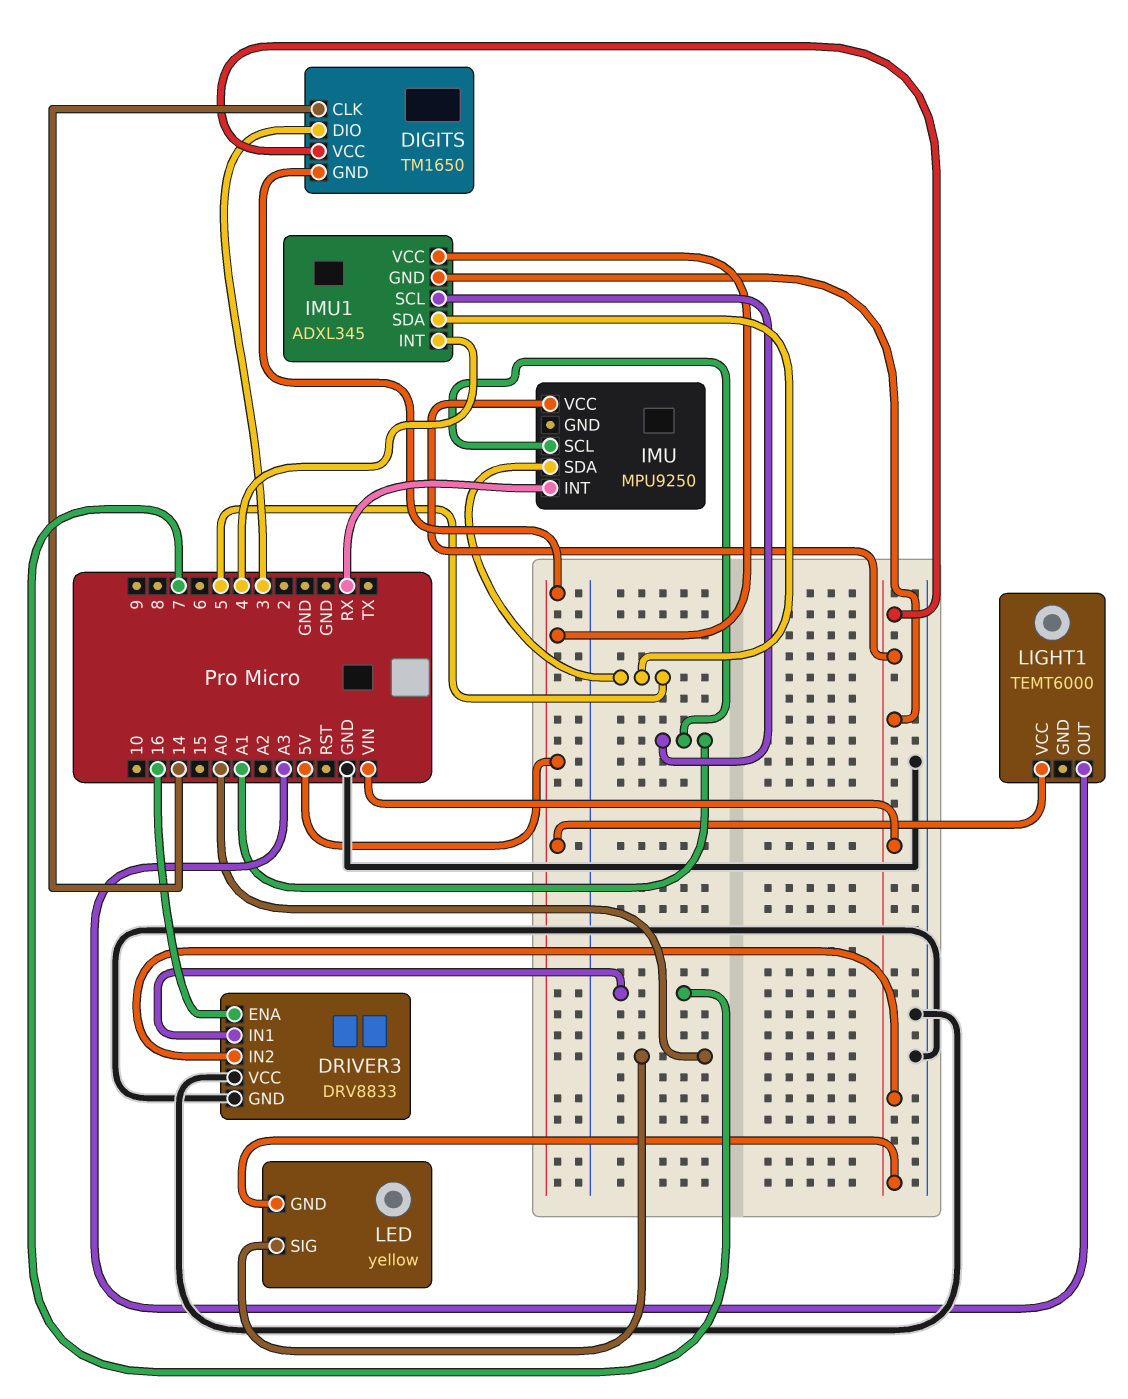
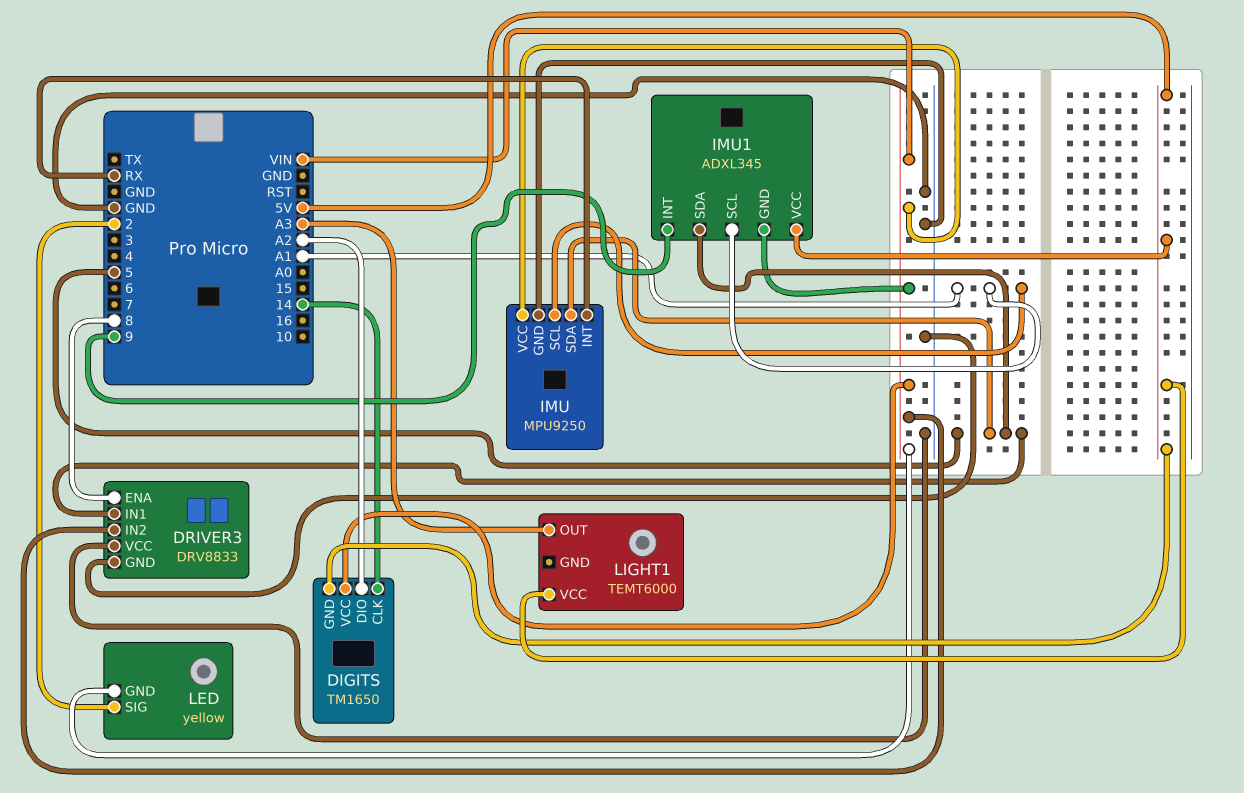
DIGITS pin DIO: 3 -> A2
DRIVER3 pin ENA: 16 -> 8
DRIVER3 pin IN1: 7 -> 5
IMU pin GND: none -> GND
IMU1 pin INT: 4 -> 9
LED pin SIG: A0 -> 2

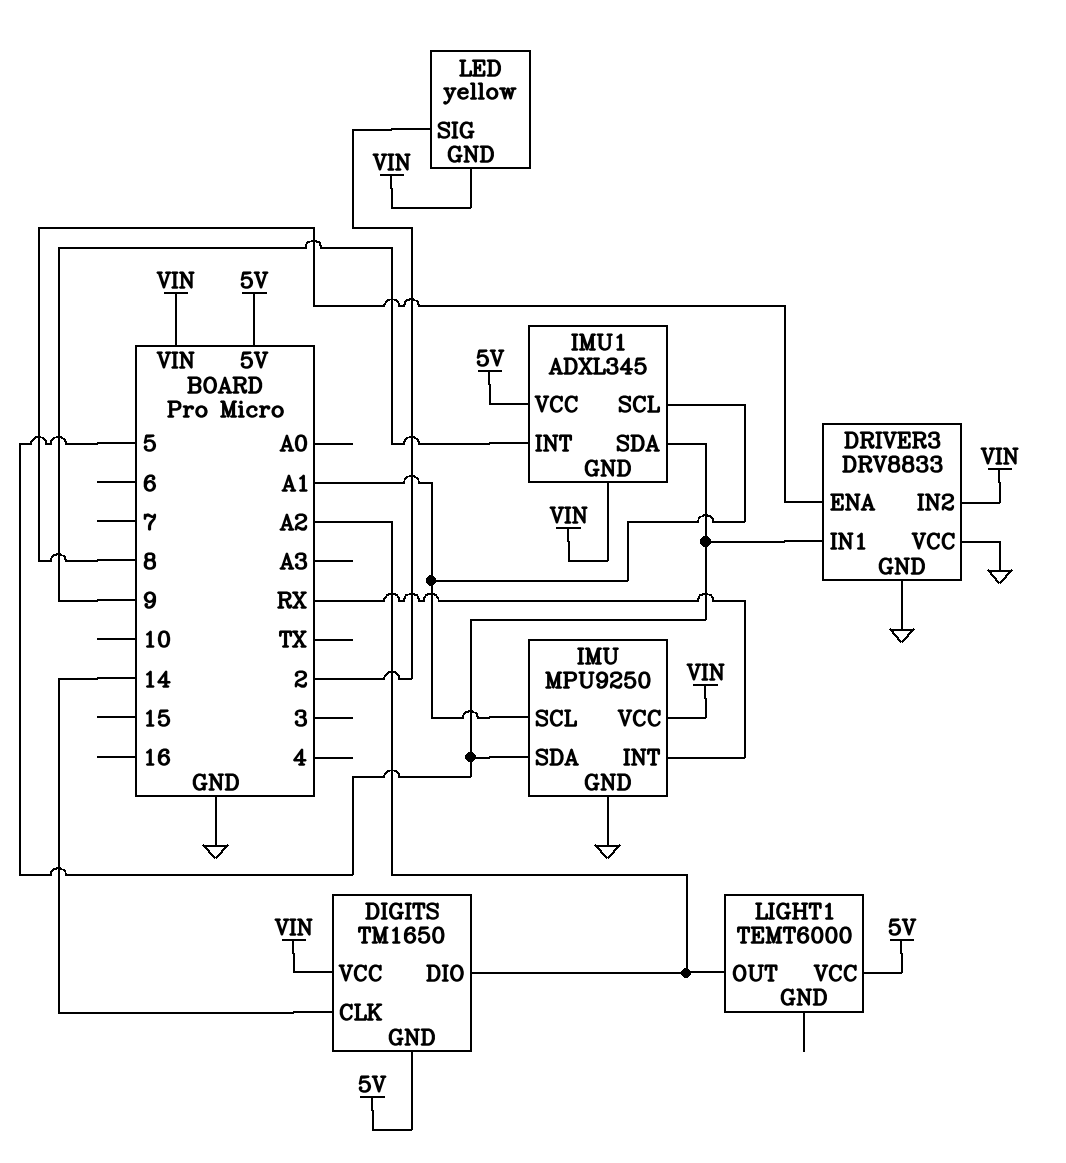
LIGHT1 pin OUT: A3 -> A2

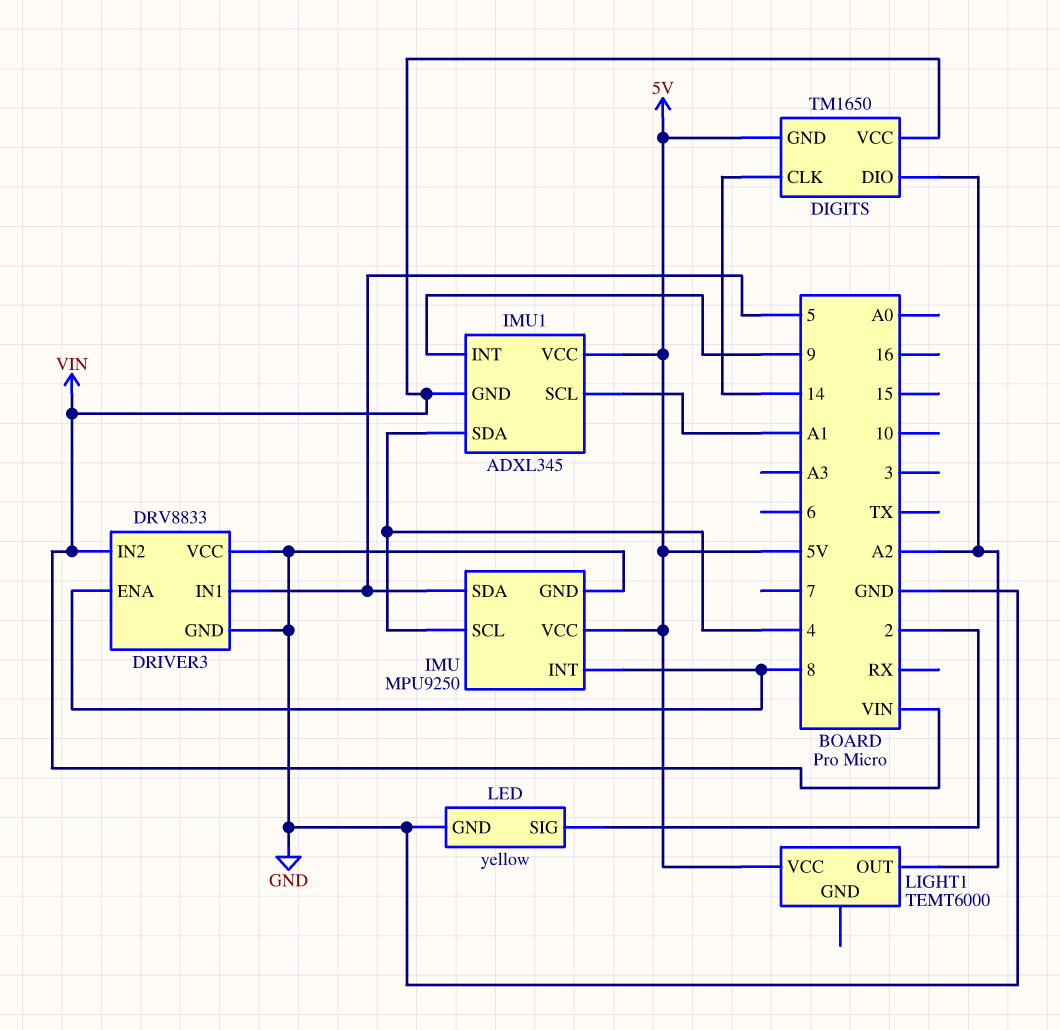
IMU pin INT: RX -> 8
IMU pin SCL: A1 -> 4
IMU pin VCC: VIN -> 5V
IMU1 pin SDA: 5 -> 4
LED pin GND: VIN -> GND

